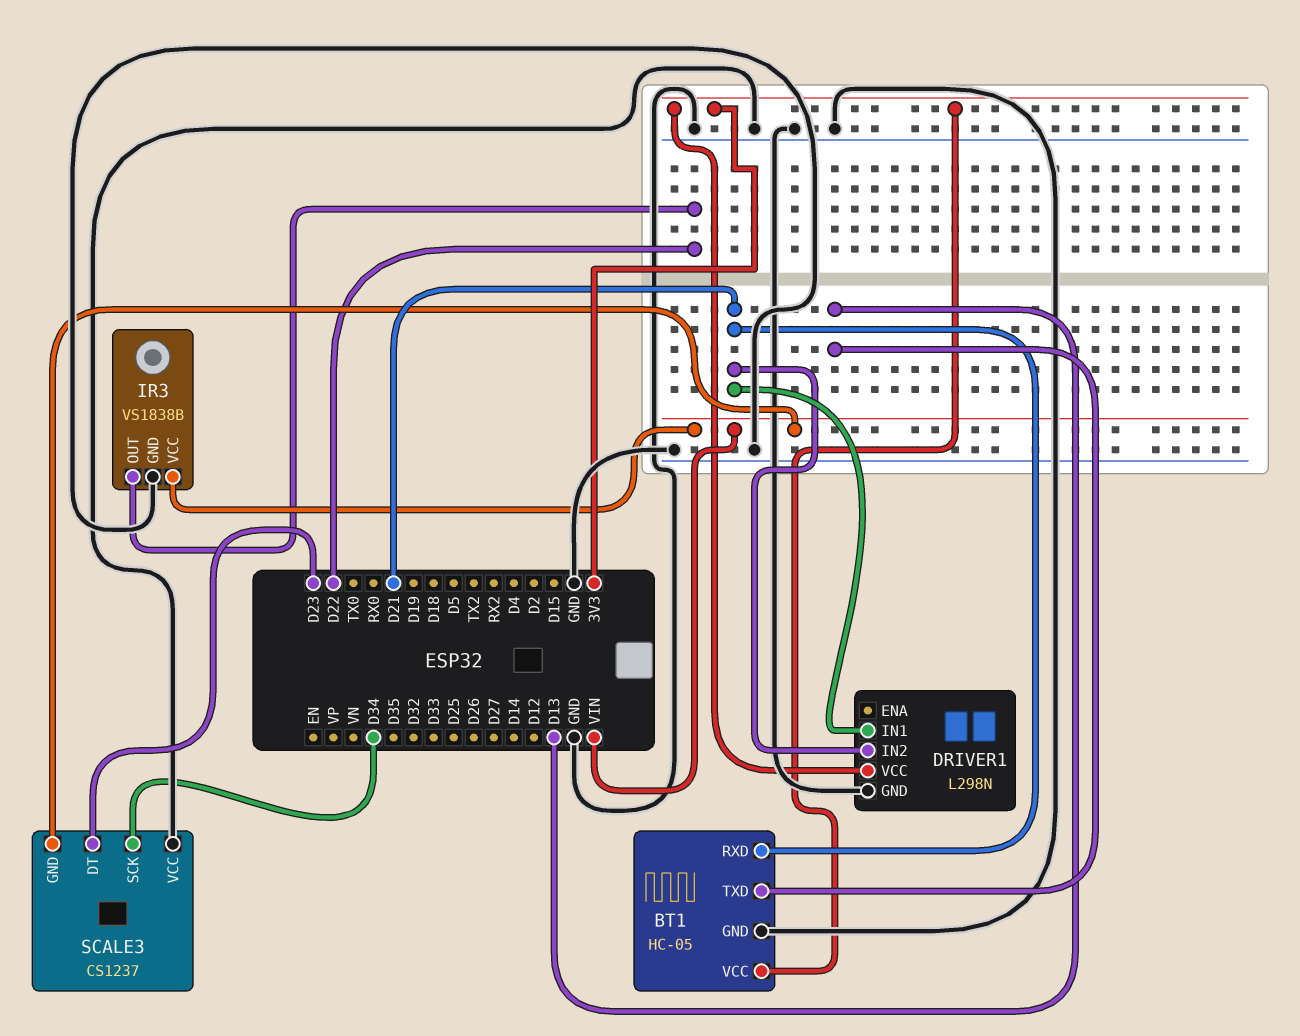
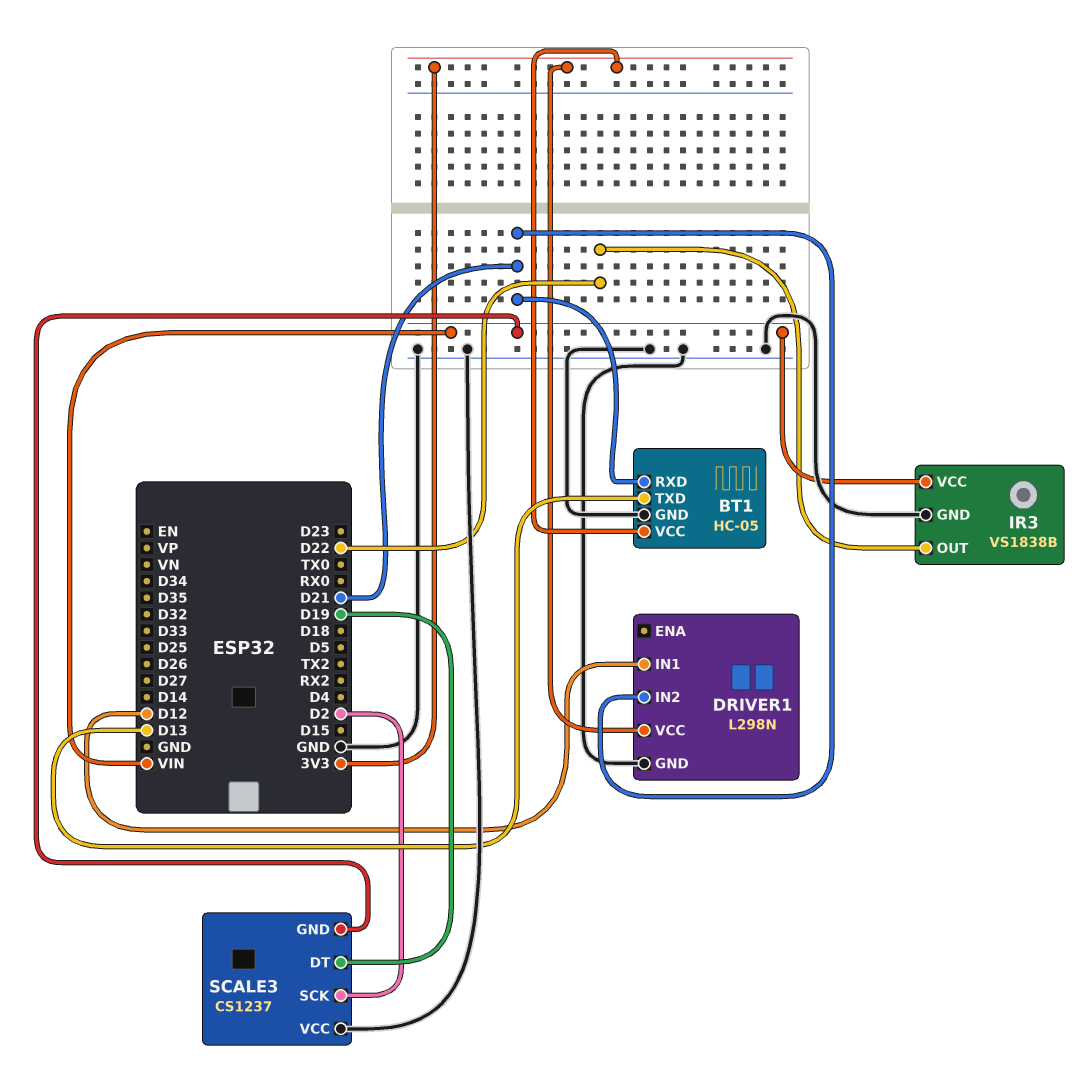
DRIVER1 pin IN1: D21 -> D12
SCALE3 pin DT: D23 -> D19
SCALE3 pin SCK: D34 -> D2

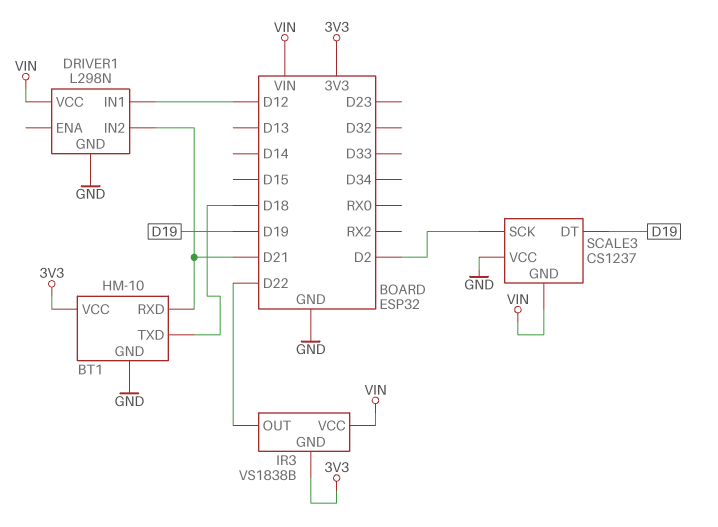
BT1: HC-05 -> HM-10
BT1 pin TXD: D13 -> D18
DRIVER1 pin VCC: 3V3 -> VIN
IR3 pin GND: GND -> 3V3

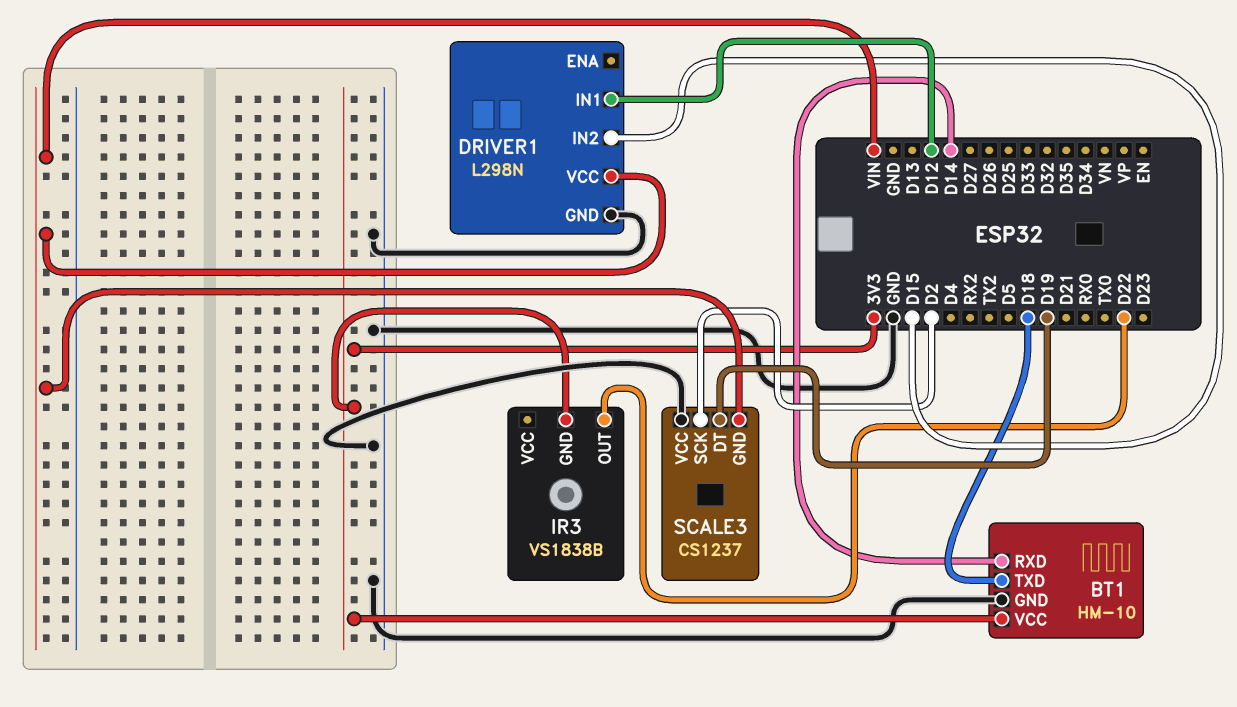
BT1 pin RXD: D21 -> D14
DRIVER1 pin IN2: D21 -> D15
IR3 pin VCC: VIN -> none

